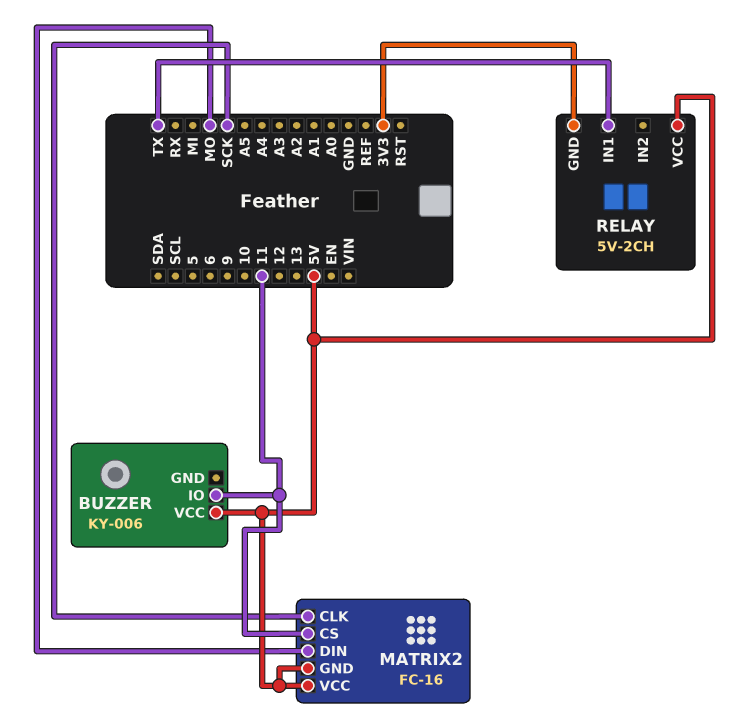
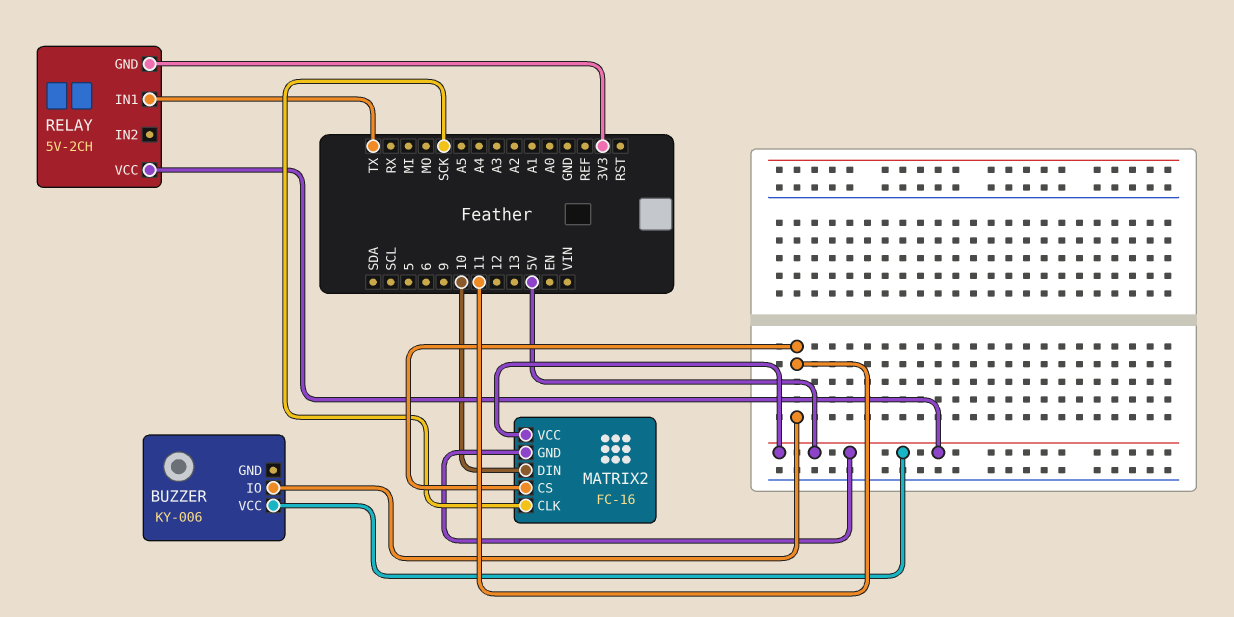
MATRIX2 pin DIN: MO -> 10

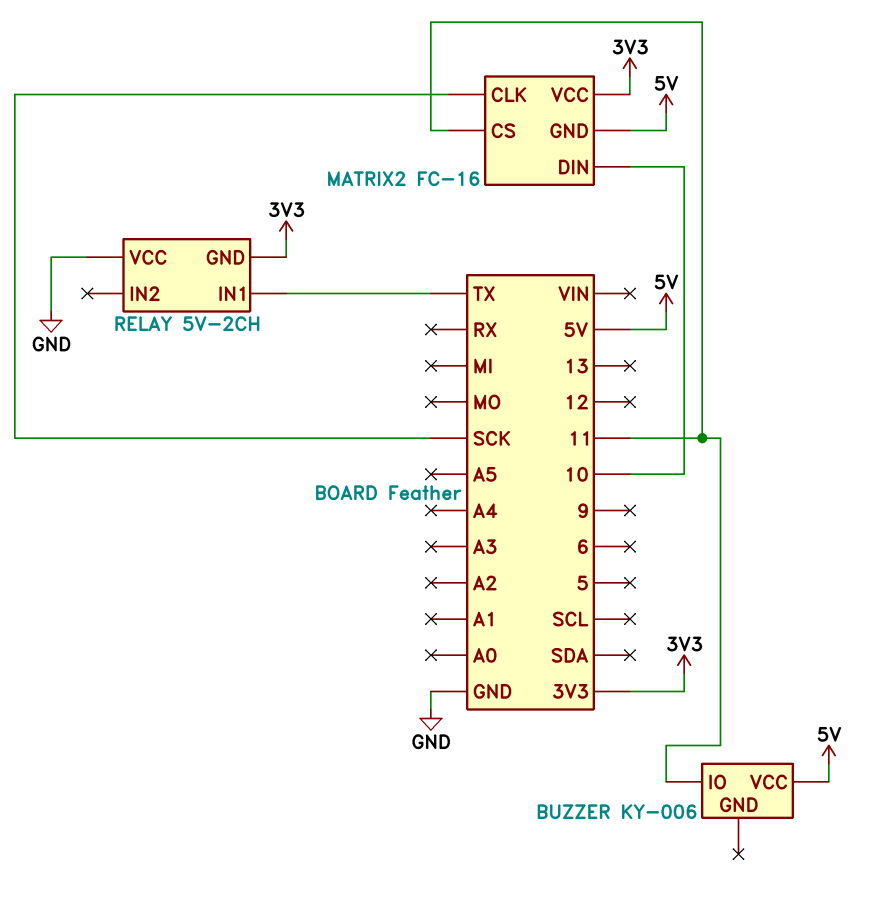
MATRIX2 pin VCC: 5V -> 3V3
RELAY pin VCC: 5V -> GND

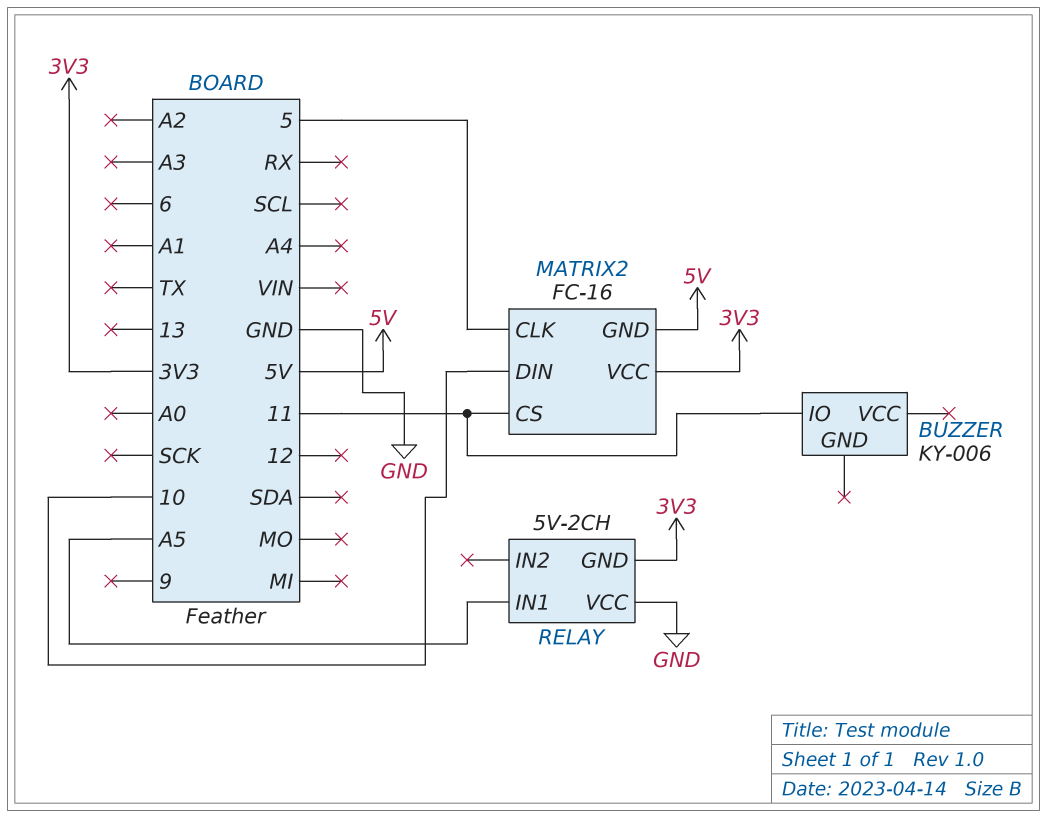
BUZZER pin VCC: 5V -> none
MATRIX2 pin CLK: SCK -> 5
RELAY pin IN1: TX -> A5

